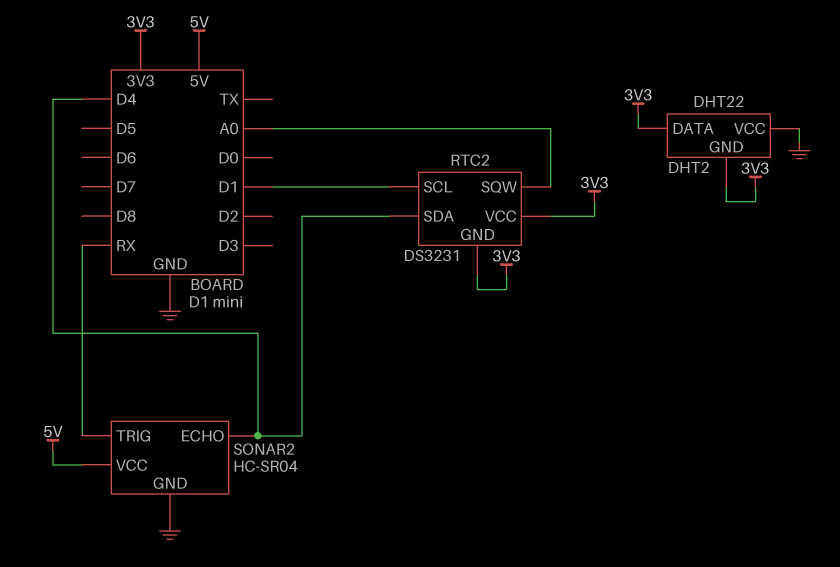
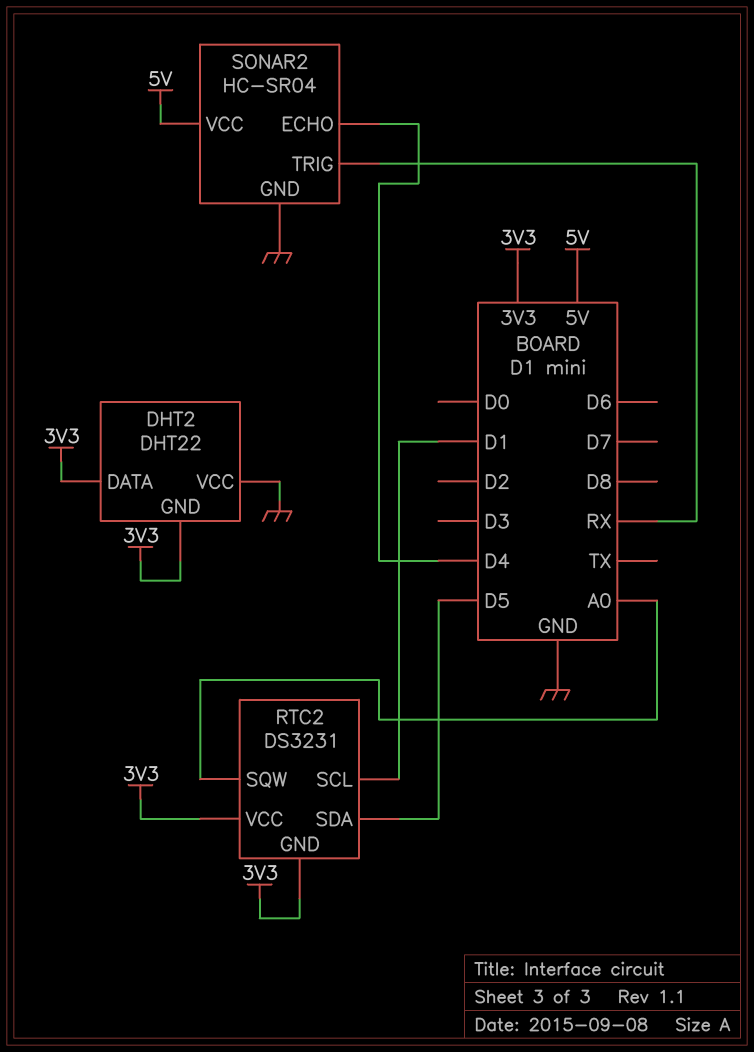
RTC2 pin SDA: D4 -> D5

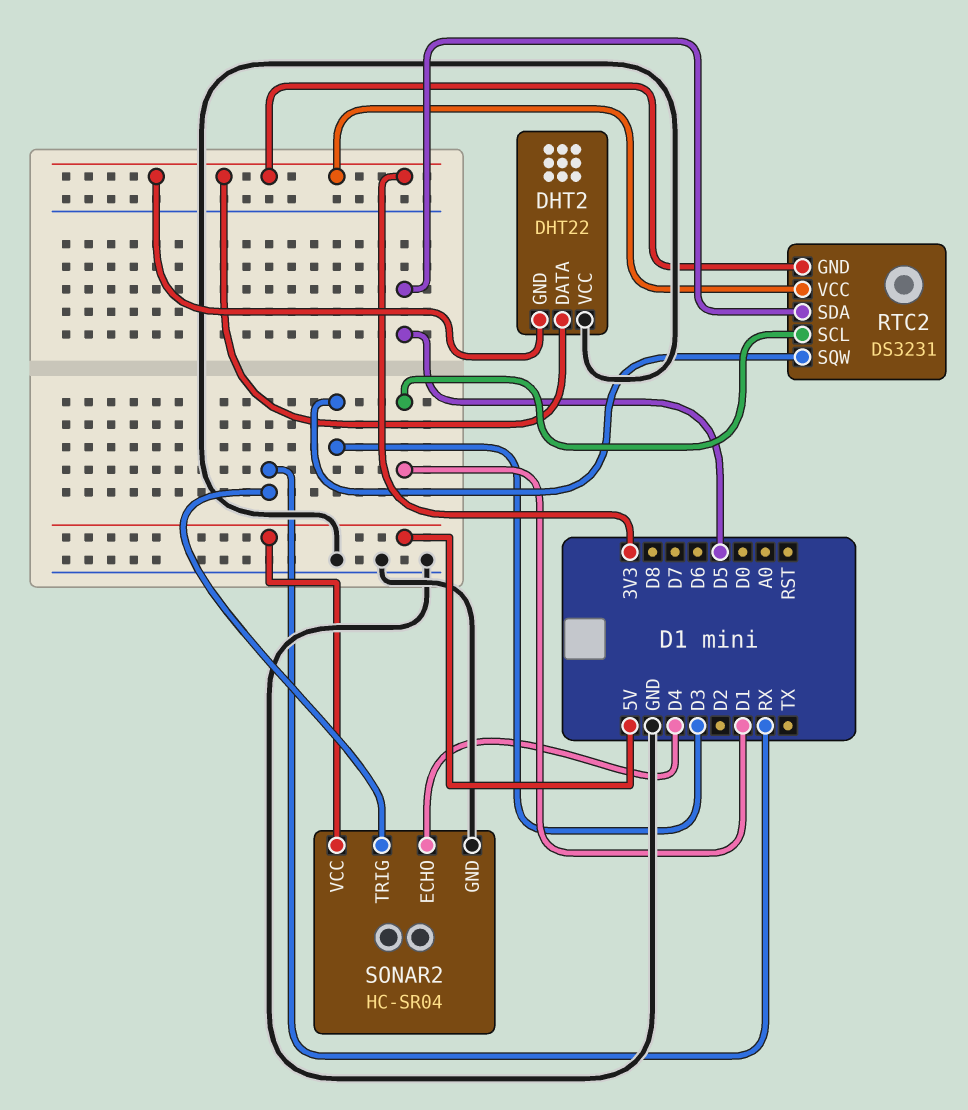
RTC2 pin SQW: A0 -> D3

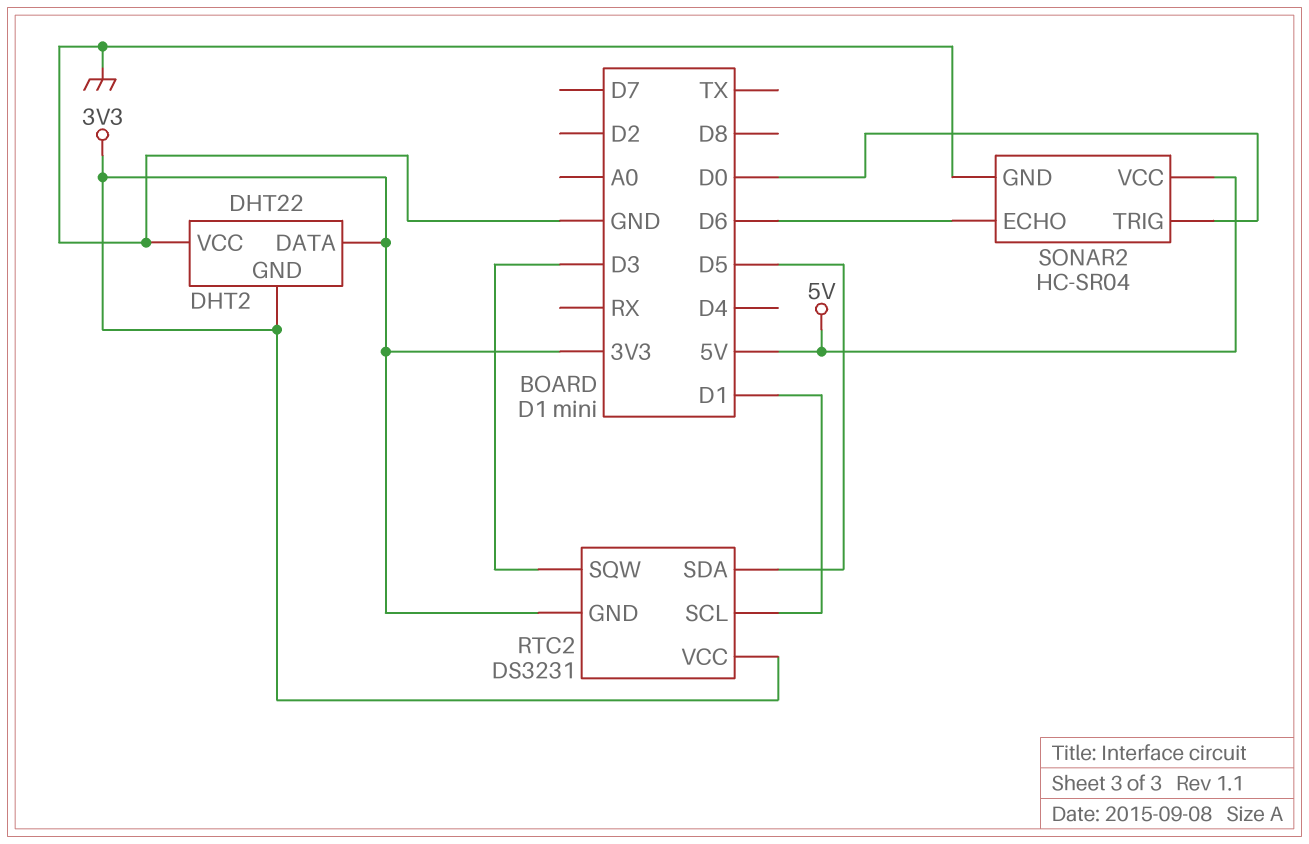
SONAR2 pin ECHO: D4 -> D6
SONAR2 pin TRIG: RX -> D0

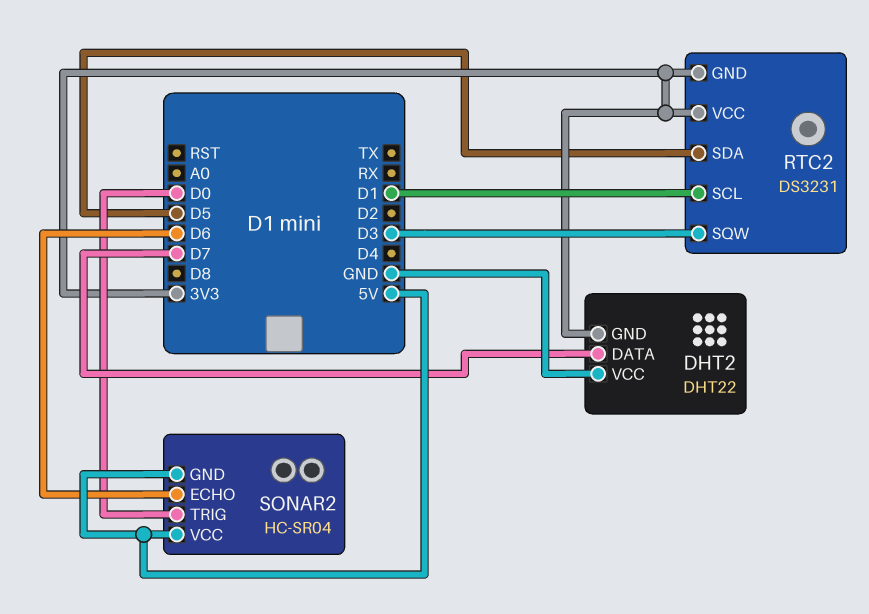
DHT2 pin DATA: 3V3 -> D7
SONAR2 pin GND: GND -> 5V

